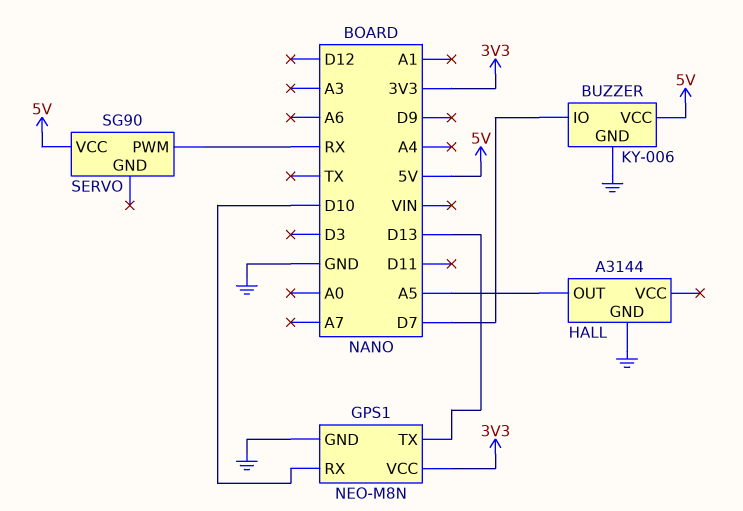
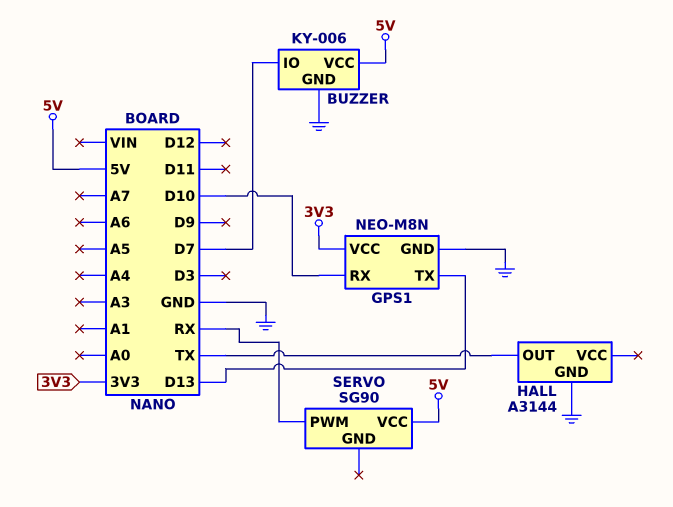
HALL pin OUT: A5 -> TX

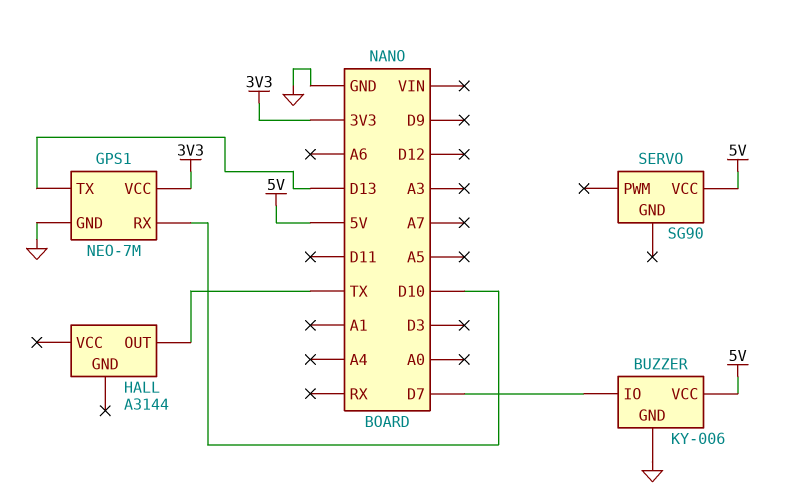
GPS1: NEO-M8N -> NEO-7M
HALL pin GND: GND -> none
SERVO pin PWM: RX -> none

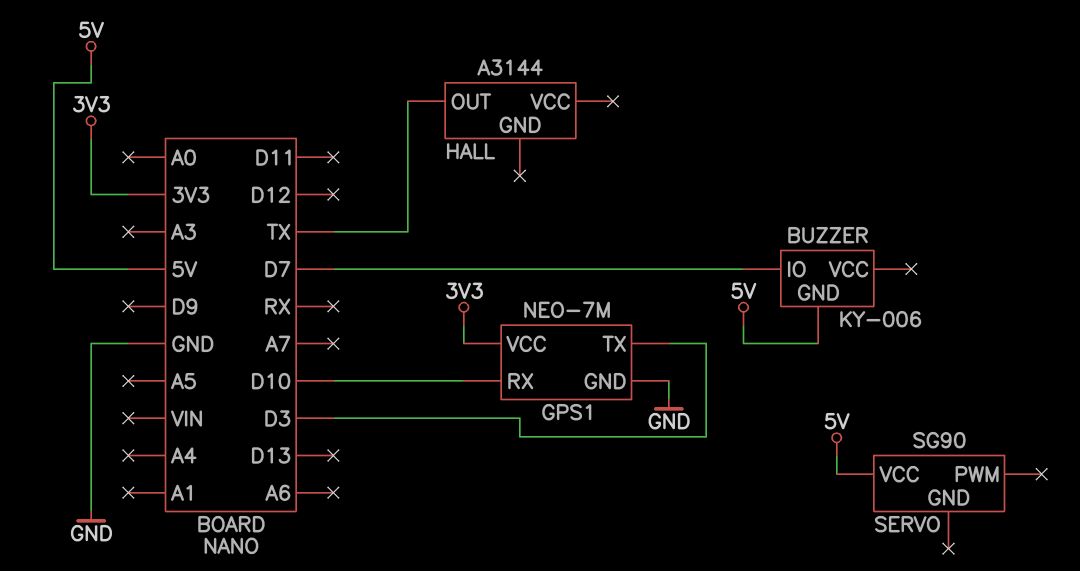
BUZZER pin GND: GND -> 5V
BUZZER pin VCC: 5V -> none
GPS1 pin TX: D13 -> D3

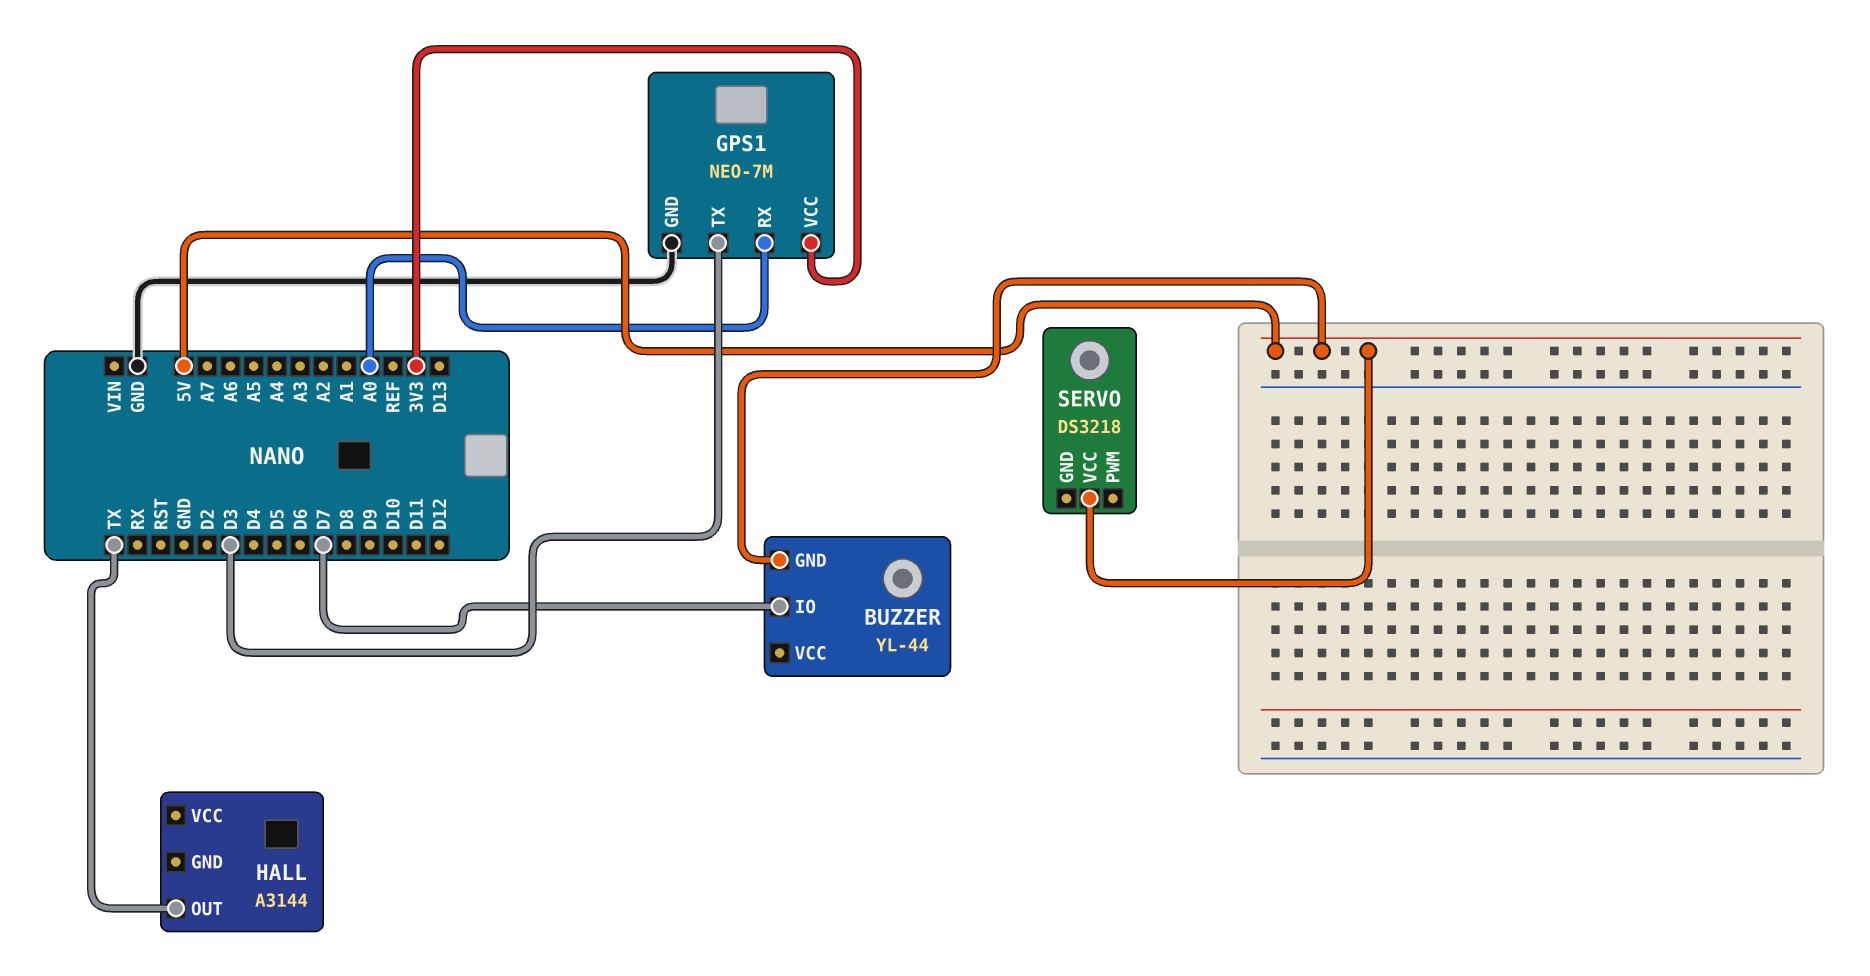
BUZZER: KY-006 -> YL-44
GPS1 pin RX: D10 -> A0
SERVO: SG90 -> DS3218

